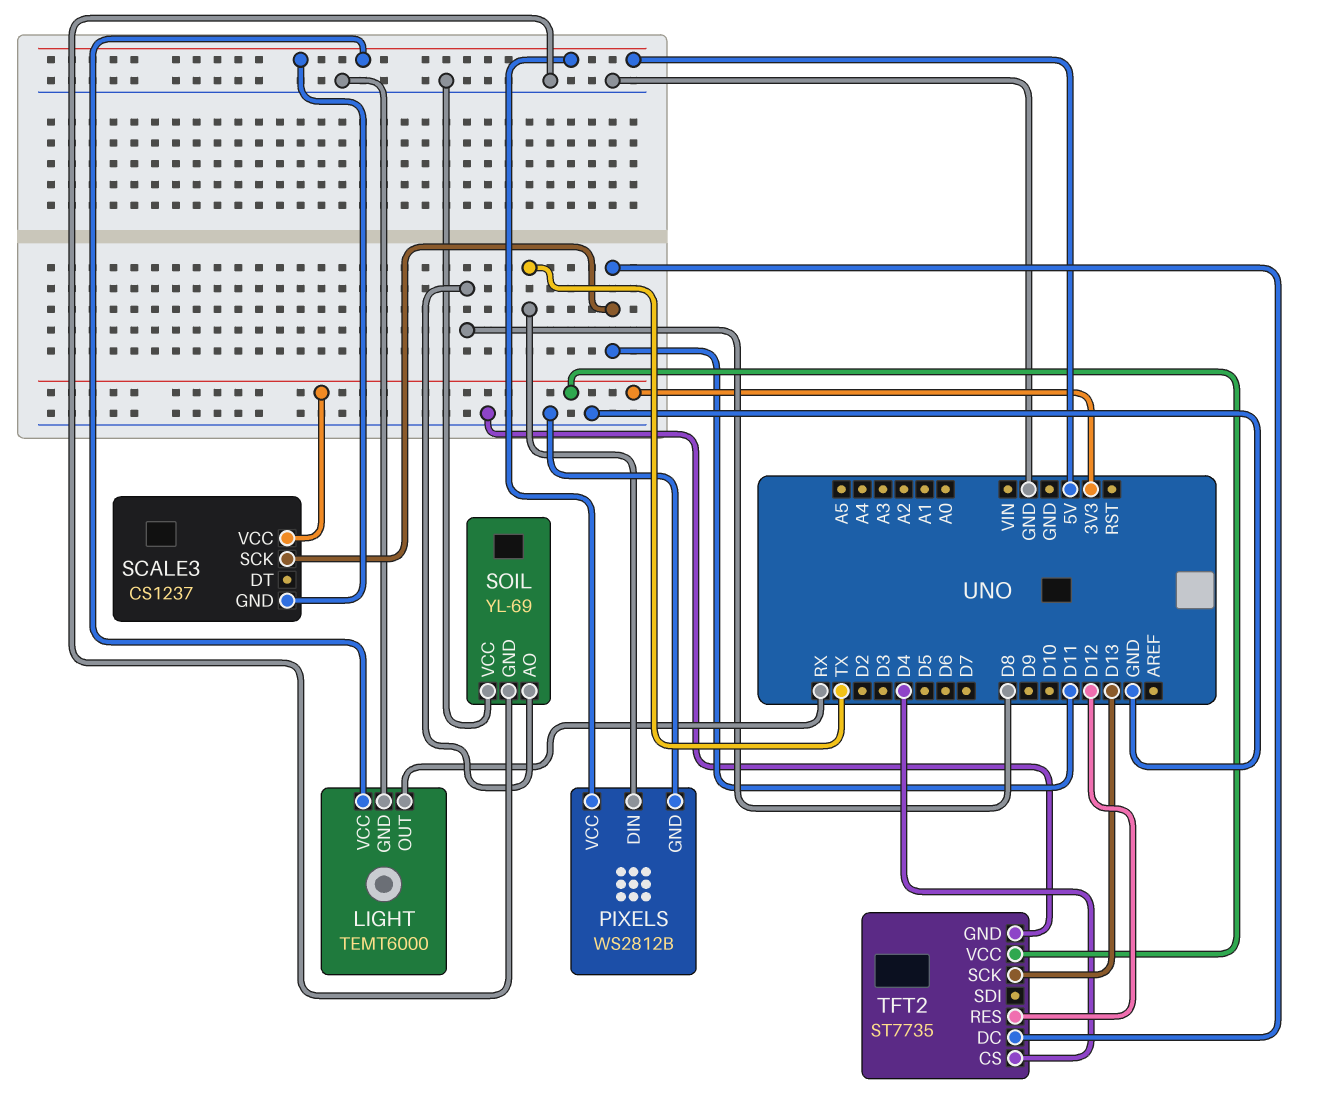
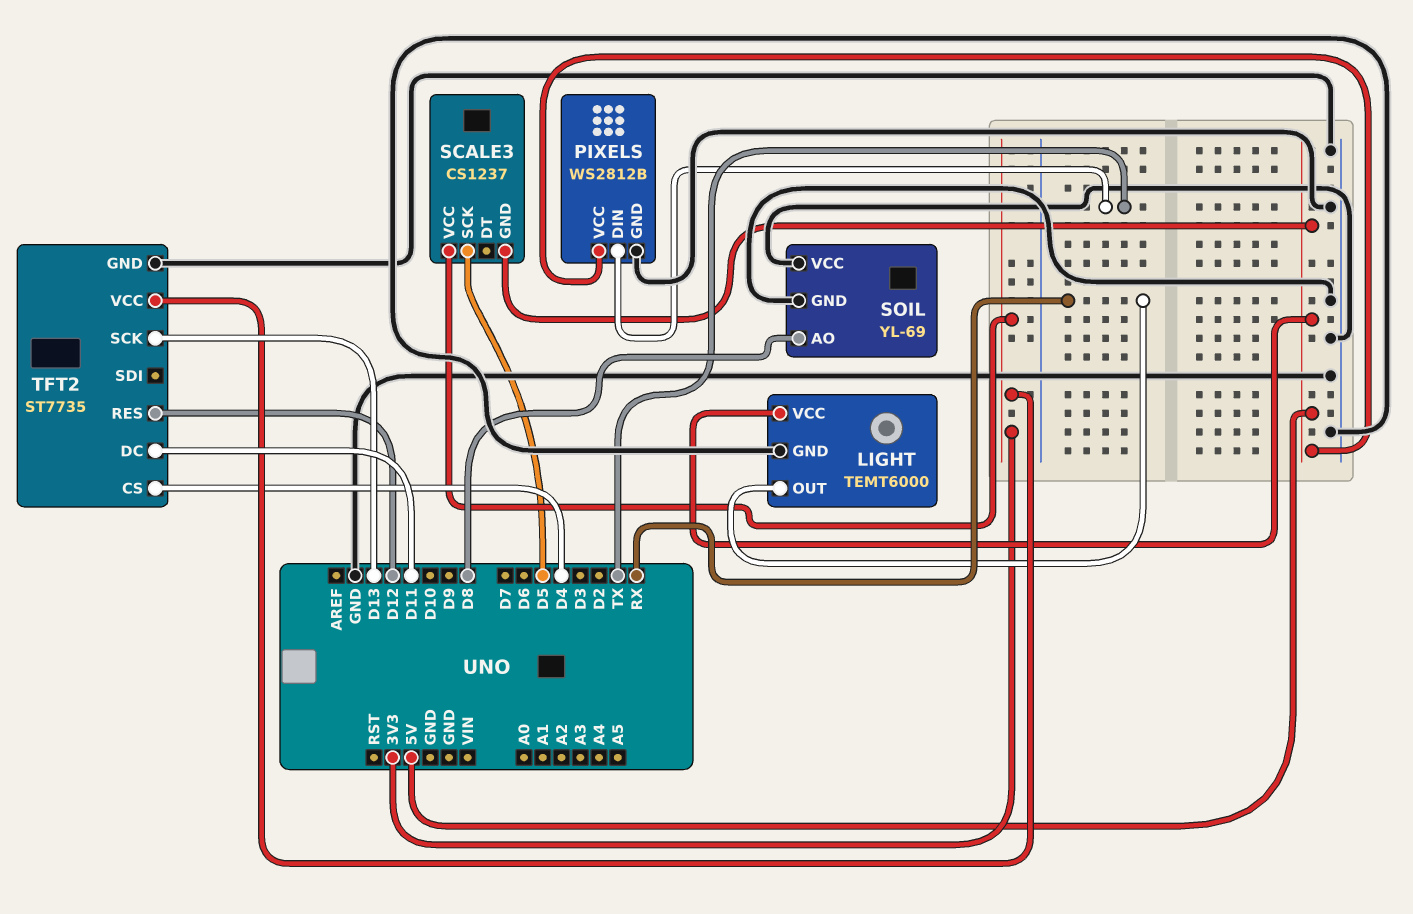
SCALE3 pin SCK: D11 -> D5

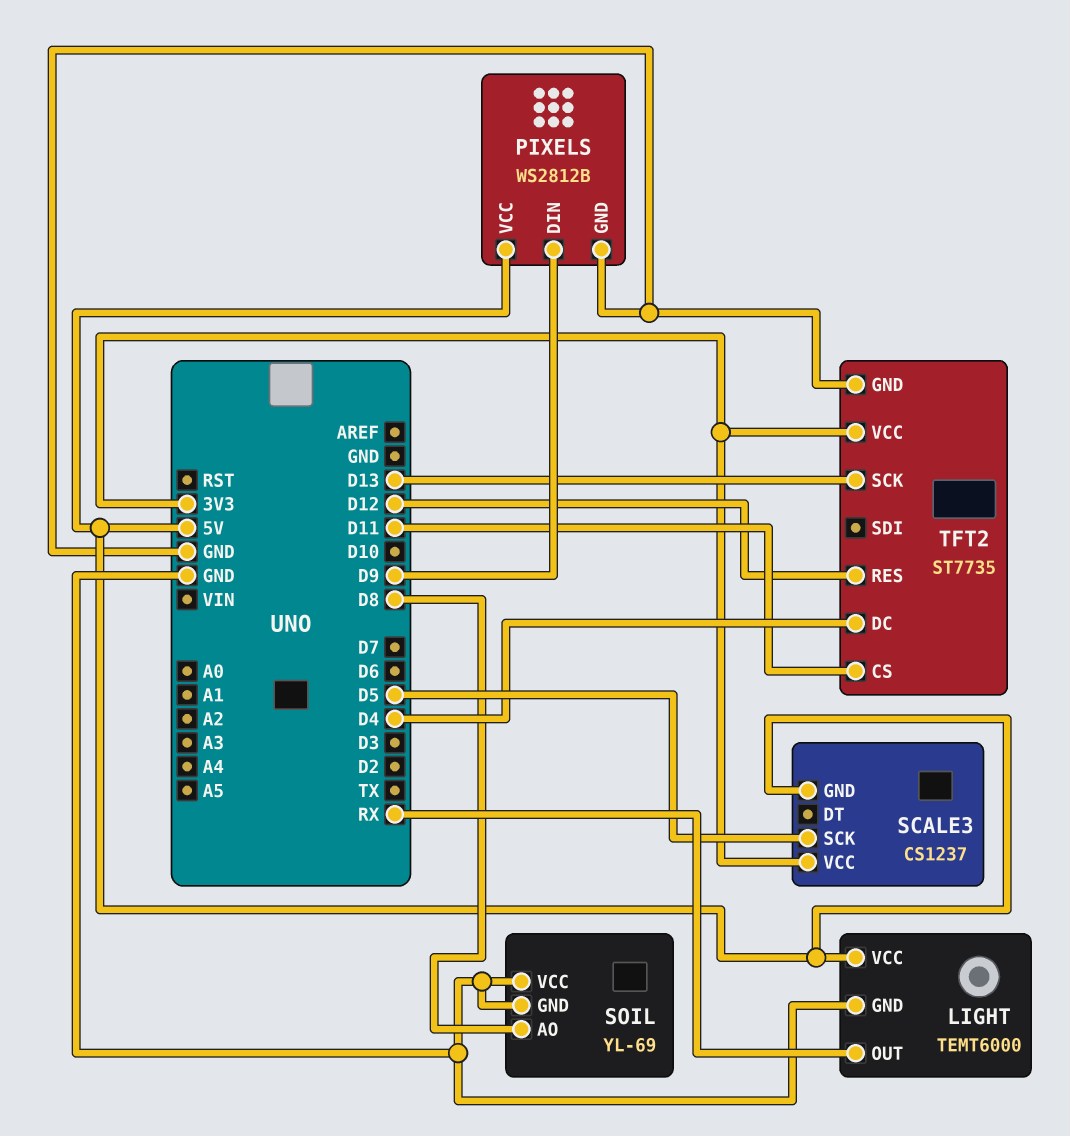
PIXELS pin DIN: TX -> D9
TFT2 pin CS: D4 -> D11
TFT2 pin DC: D11 -> D4

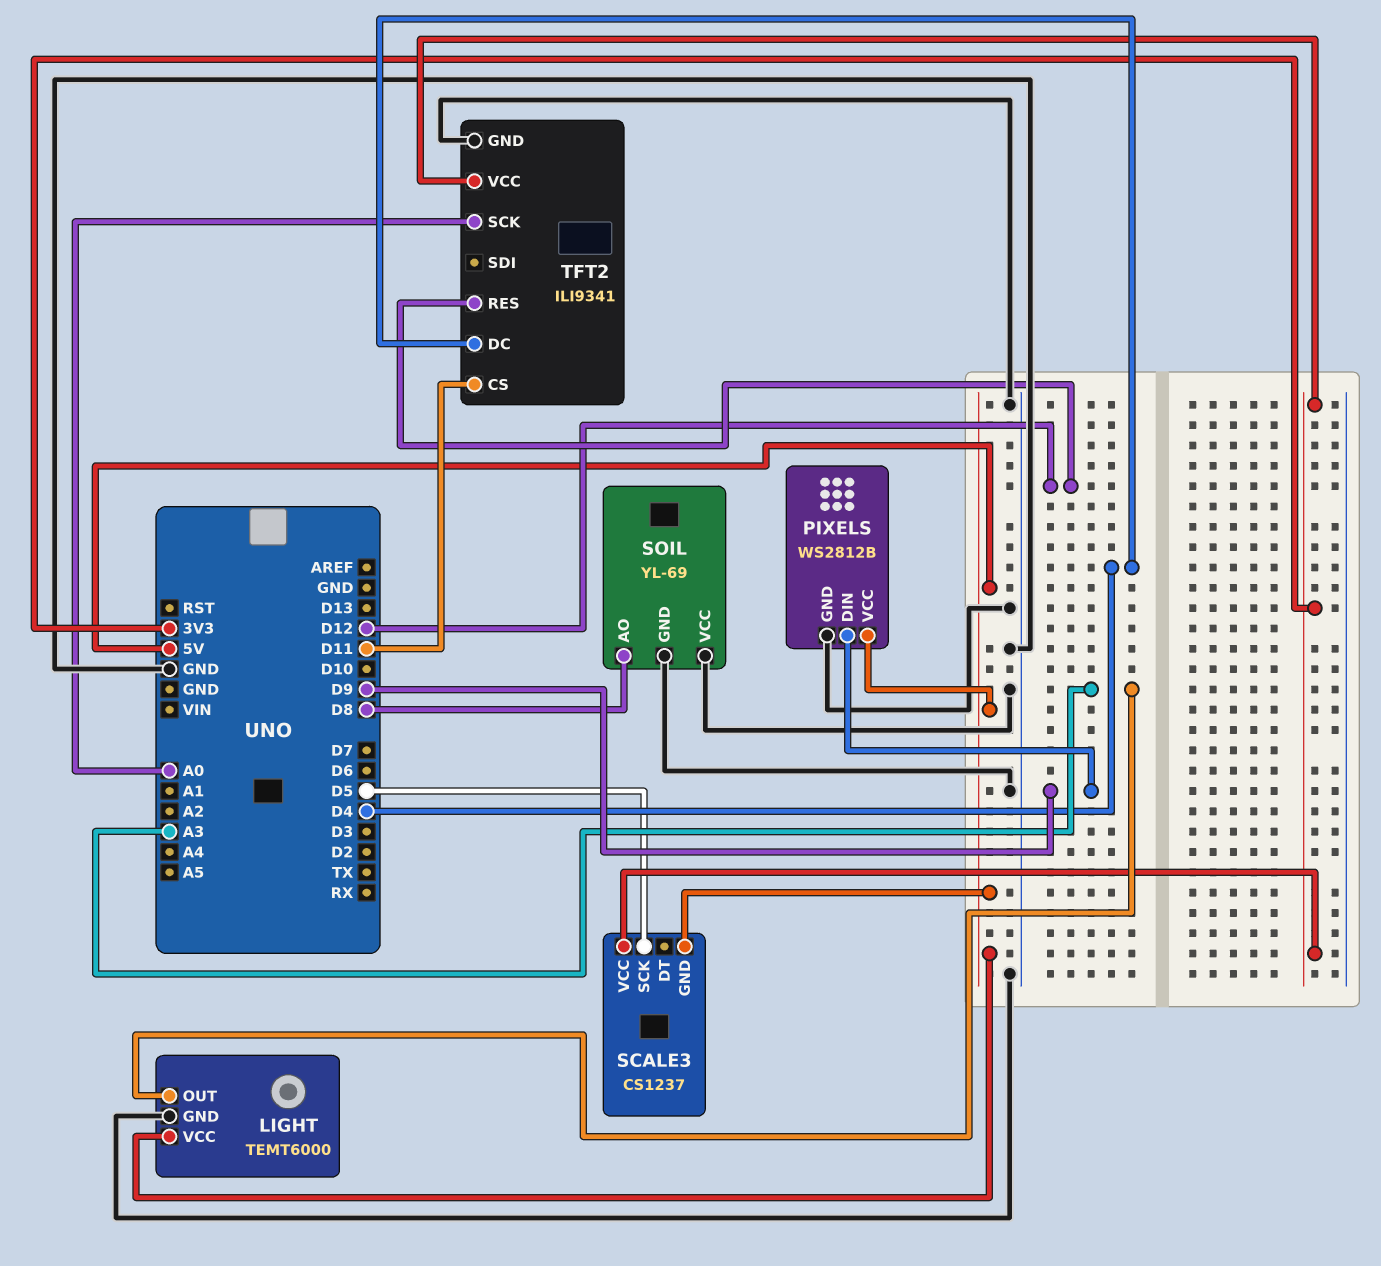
LIGHT pin OUT: RX -> A3
TFT2: ST7735 -> ILI9341
TFT2 pin SCK: D13 -> A0

